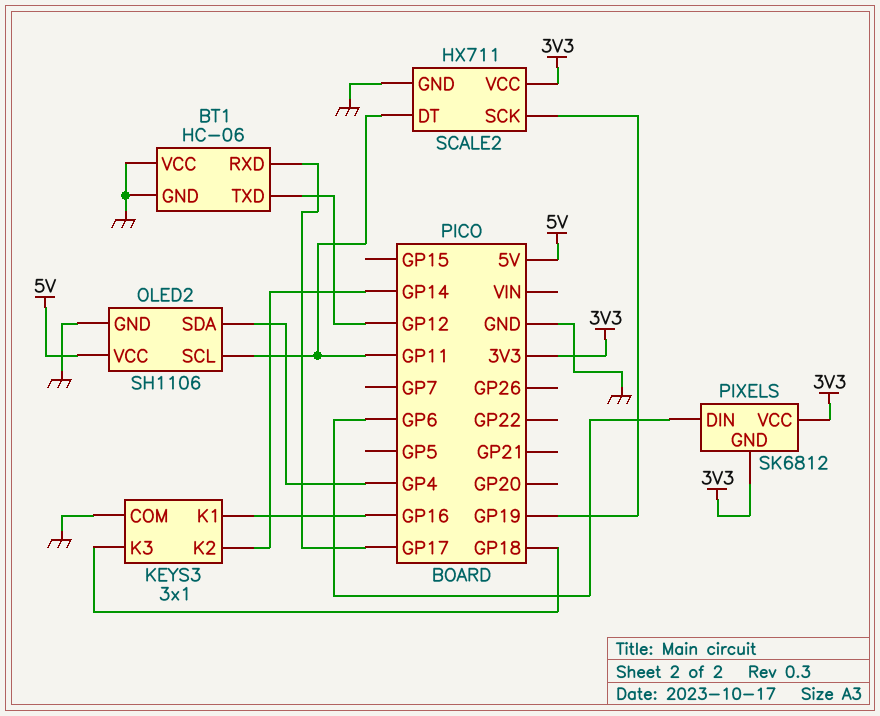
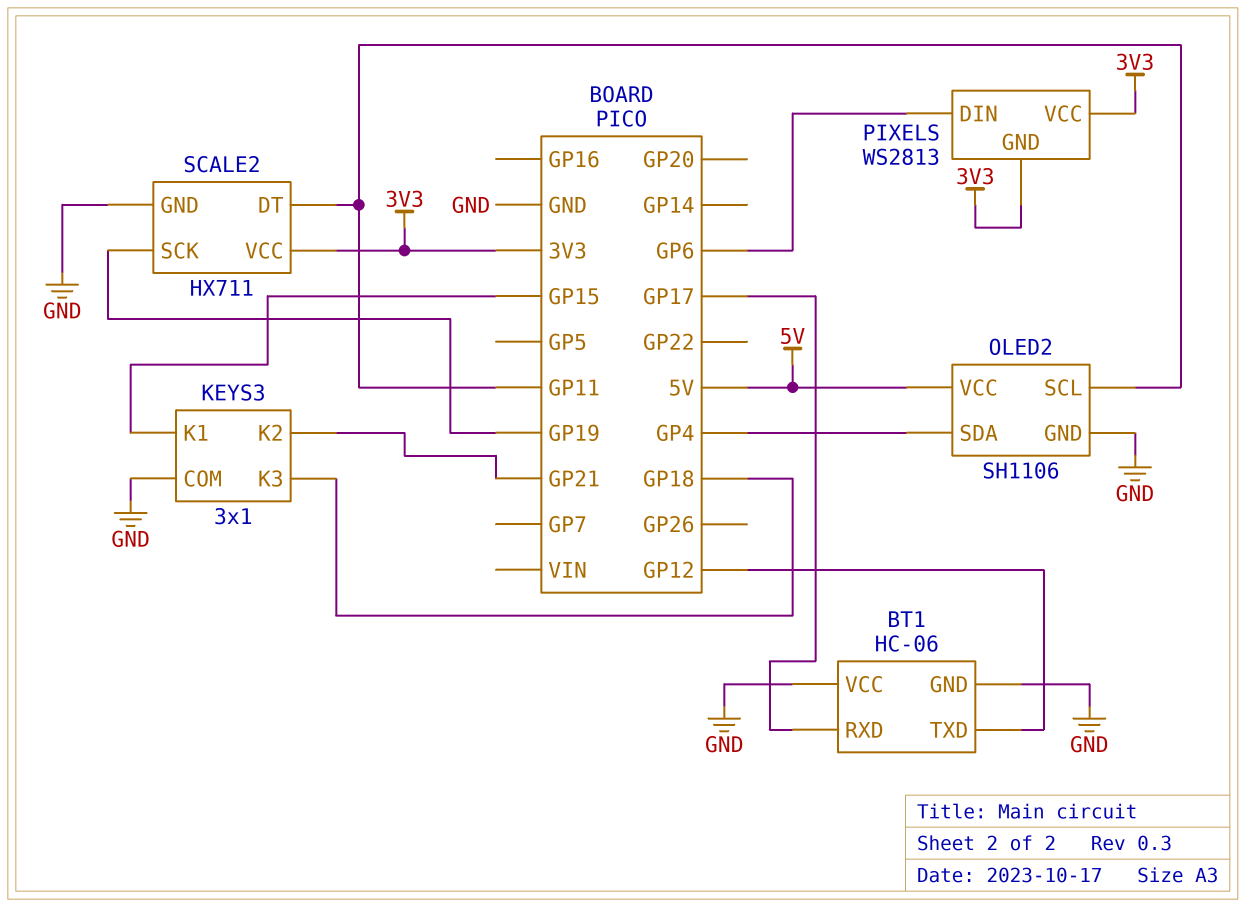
KEYS3 pin K1: GP16 -> GP15
KEYS3 pin K2: GP14 -> GP21
PIXELS: SK6812 -> WS2813

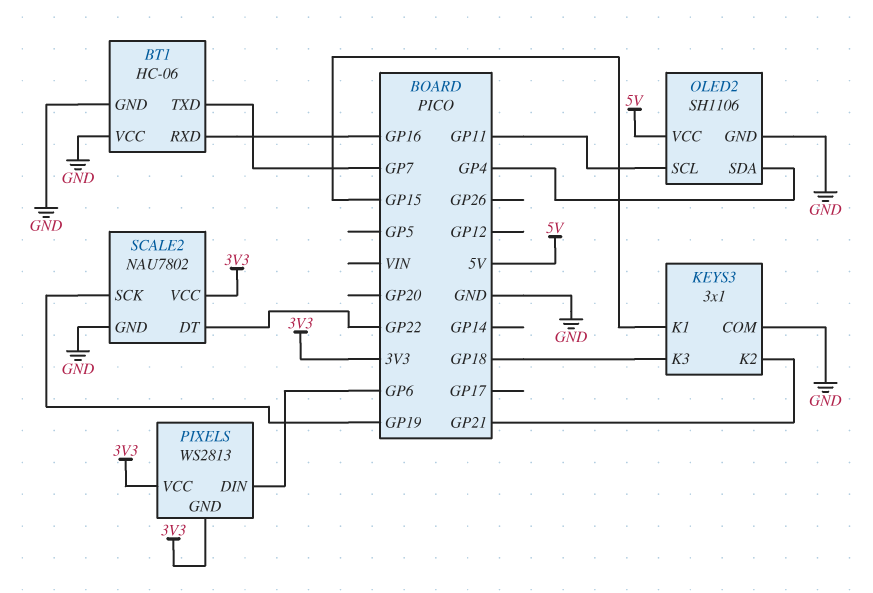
BT1 pin RXD: GP17 -> GP16
BT1 pin TXD: GP12 -> GP7
SCALE2: HX711 -> NAU7802
SCALE2 pin DT: GP11 -> GP22

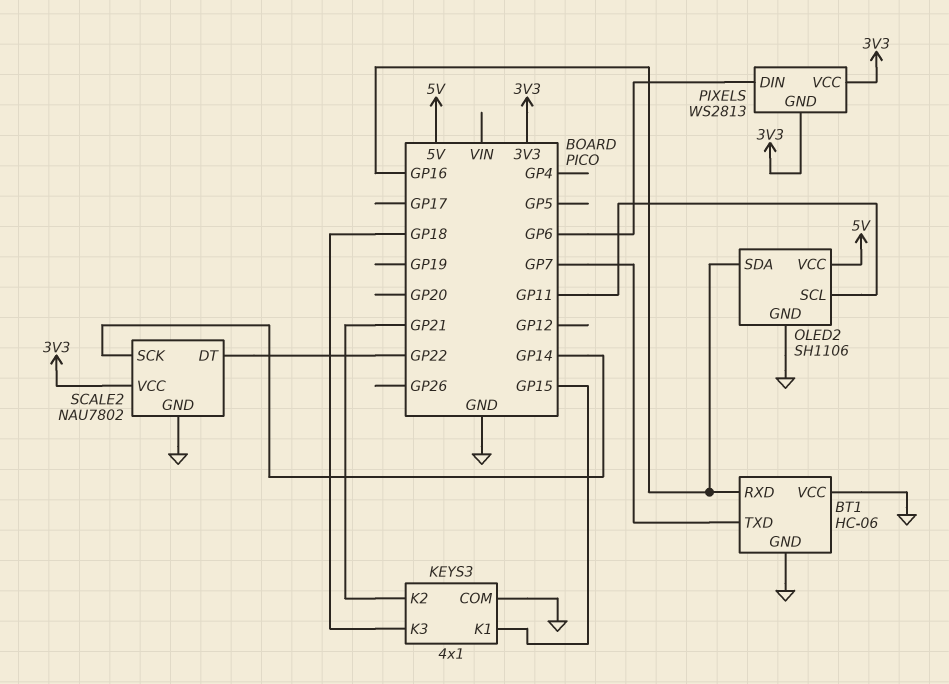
KEYS3: 3x1 -> 4x1
OLED2 pin SDA: GP4 -> GP16
SCALE2 pin SCK: GP19 -> GP14

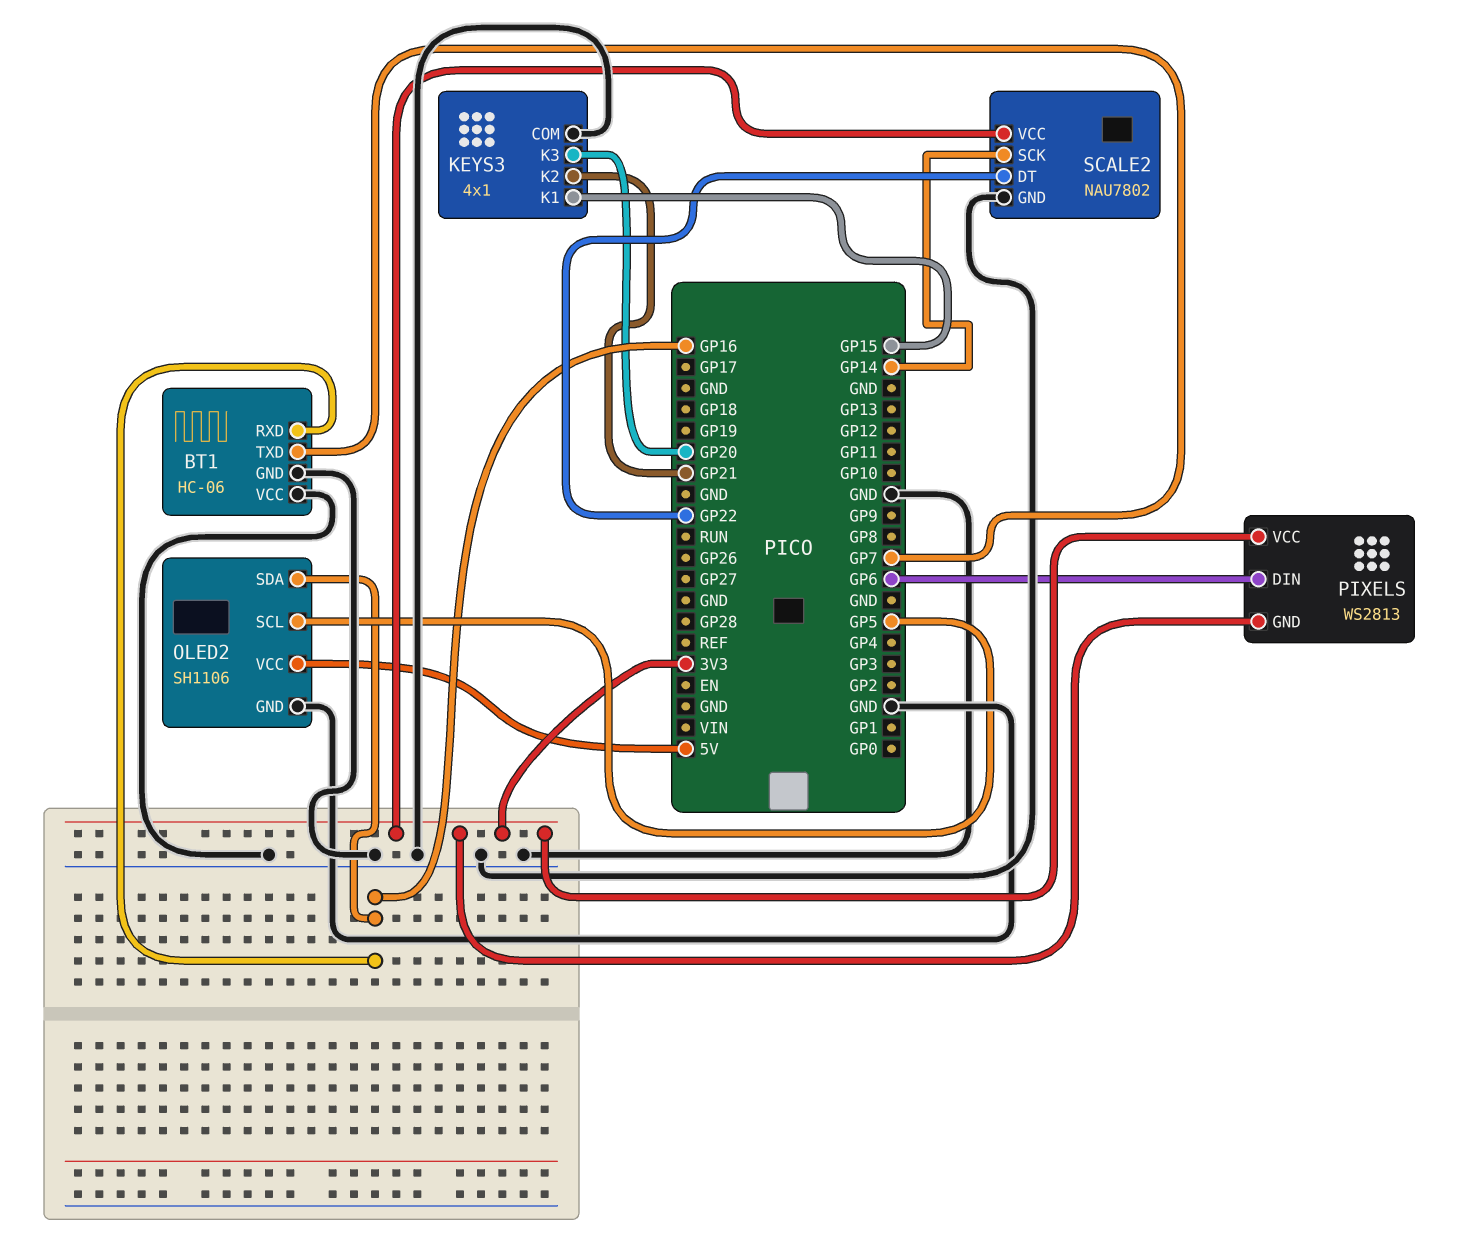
KEYS3 pin K3: GP18 -> GP20
OLED2 pin SCL: GP11 -> GP5

